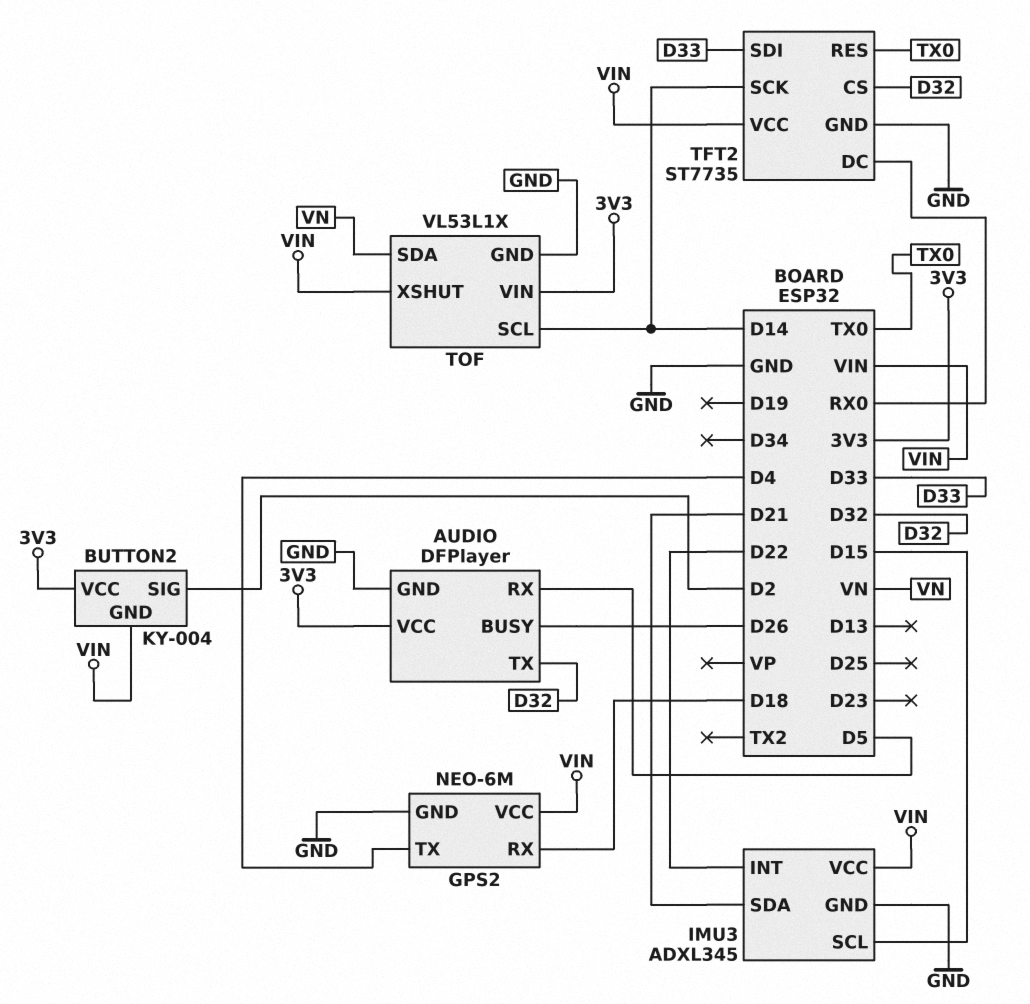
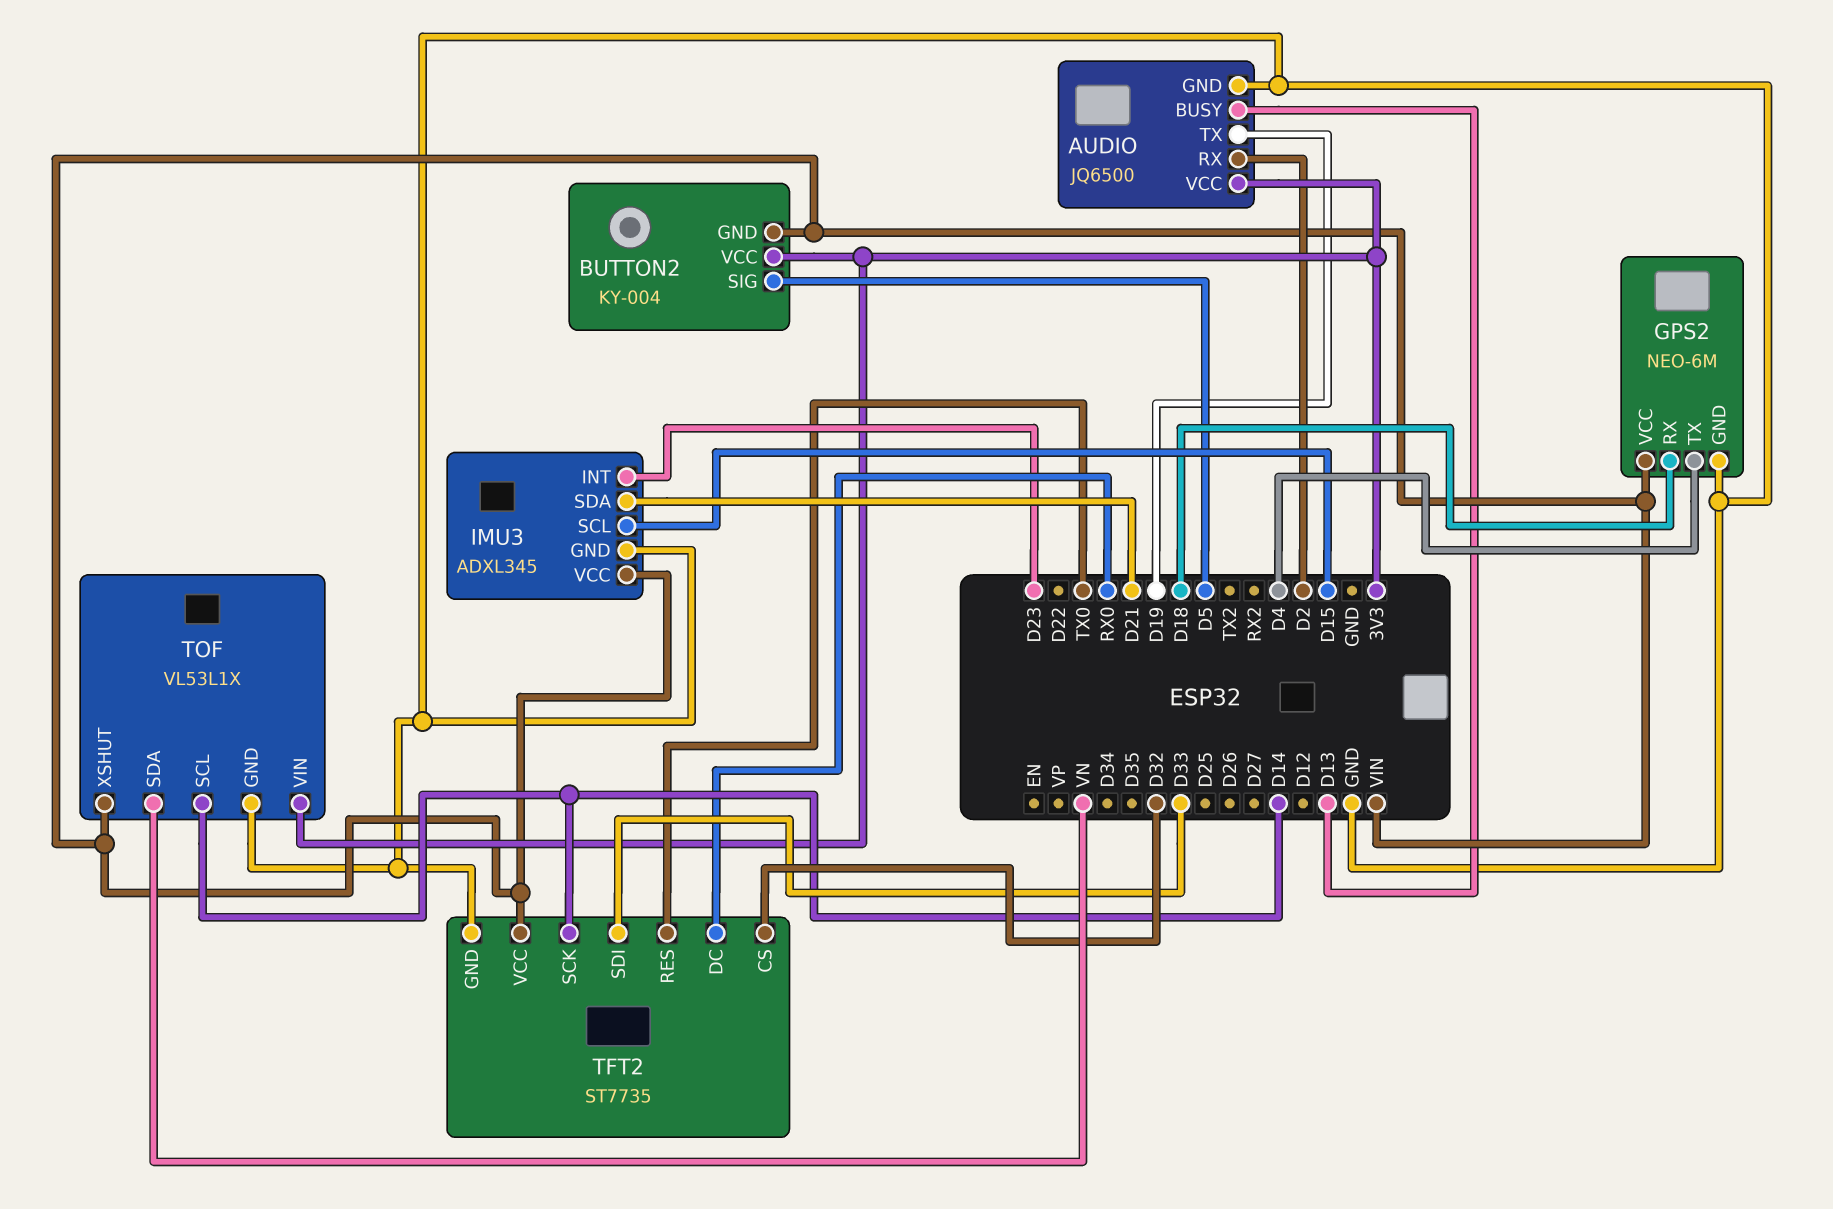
AUDIO: DFPlayer -> JQ6500
AUDIO pin BUSY: D26 -> D13
AUDIO pin RX: D5 -> D2
AUDIO pin TX: D32 -> D19
BUTTON2 pin SIG: D2 -> D5
IMU3 pin INT: D22 -> D23

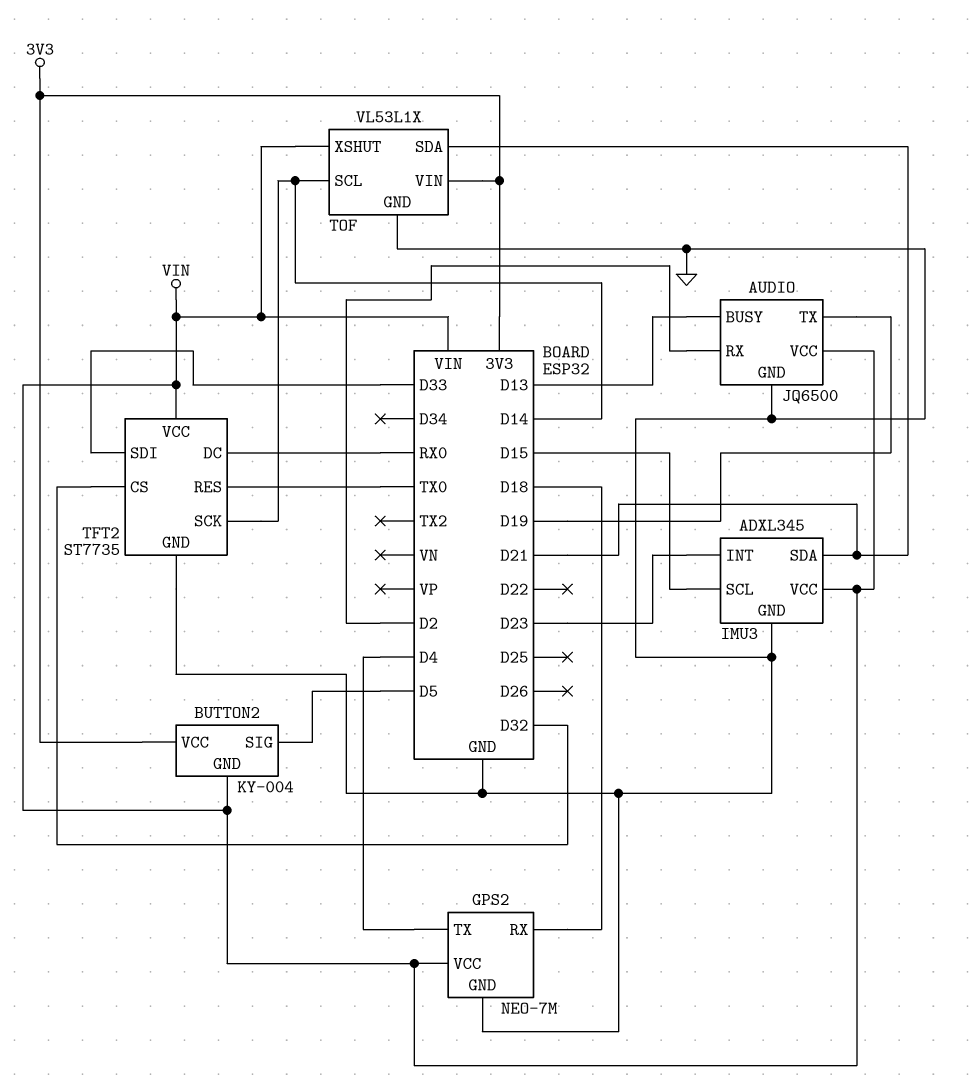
AUDIO pin VCC: 3V3 -> VIN
GPS2: NEO-6M -> NEO-7M
TOF pin SDA: VN -> D21

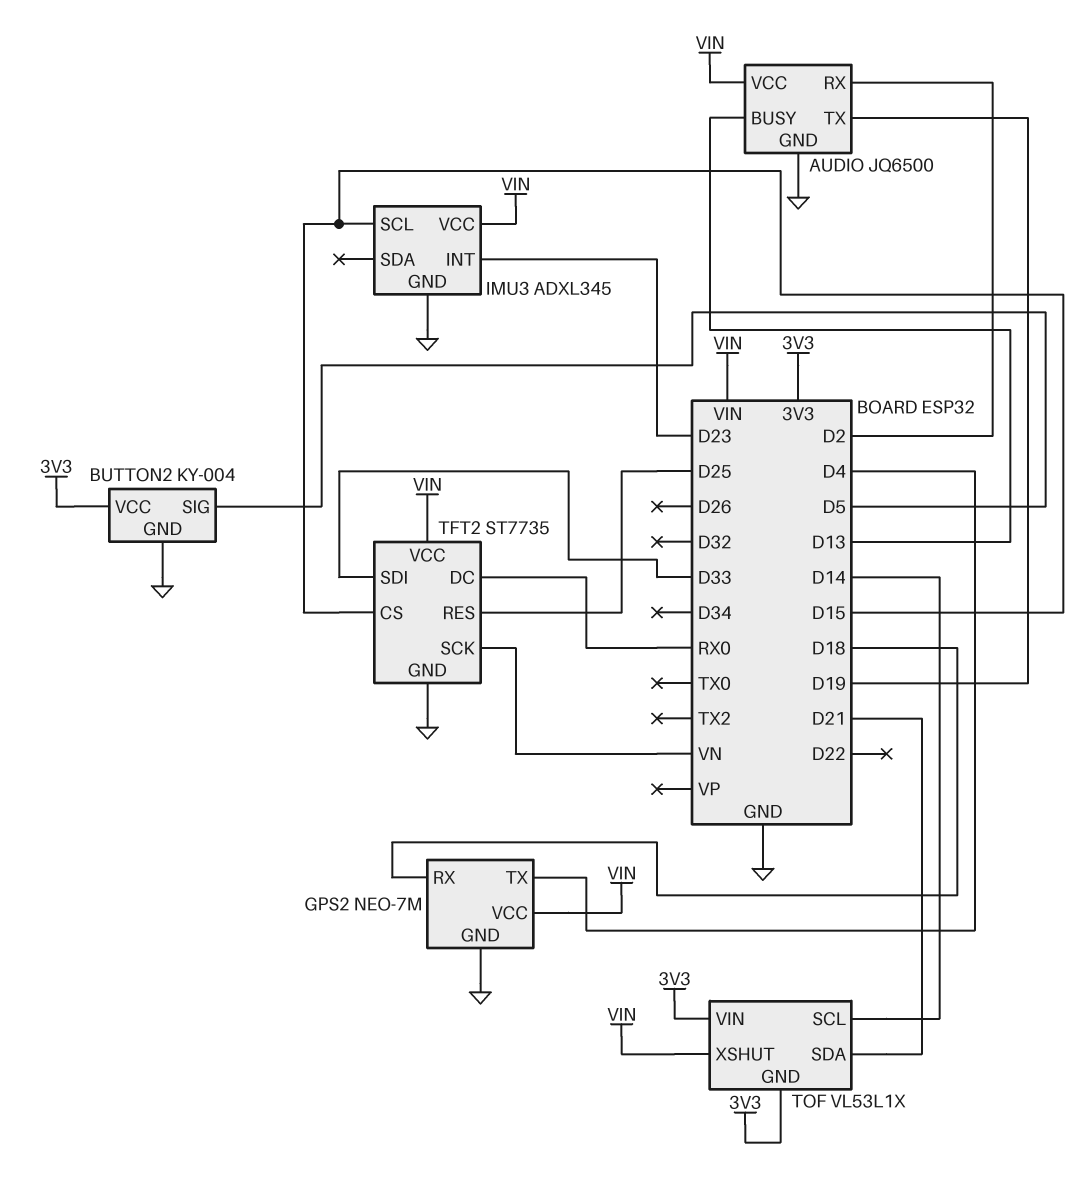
BUTTON2 pin GND: VIN -> GND
IMU3 pin SDA: D21 -> none
TFT2 pin CS: D32 -> D15
TFT2 pin RES: TX0 -> D25
TFT2 pin SCK: D14 -> VN
TOF pin GND: GND -> 3V3

